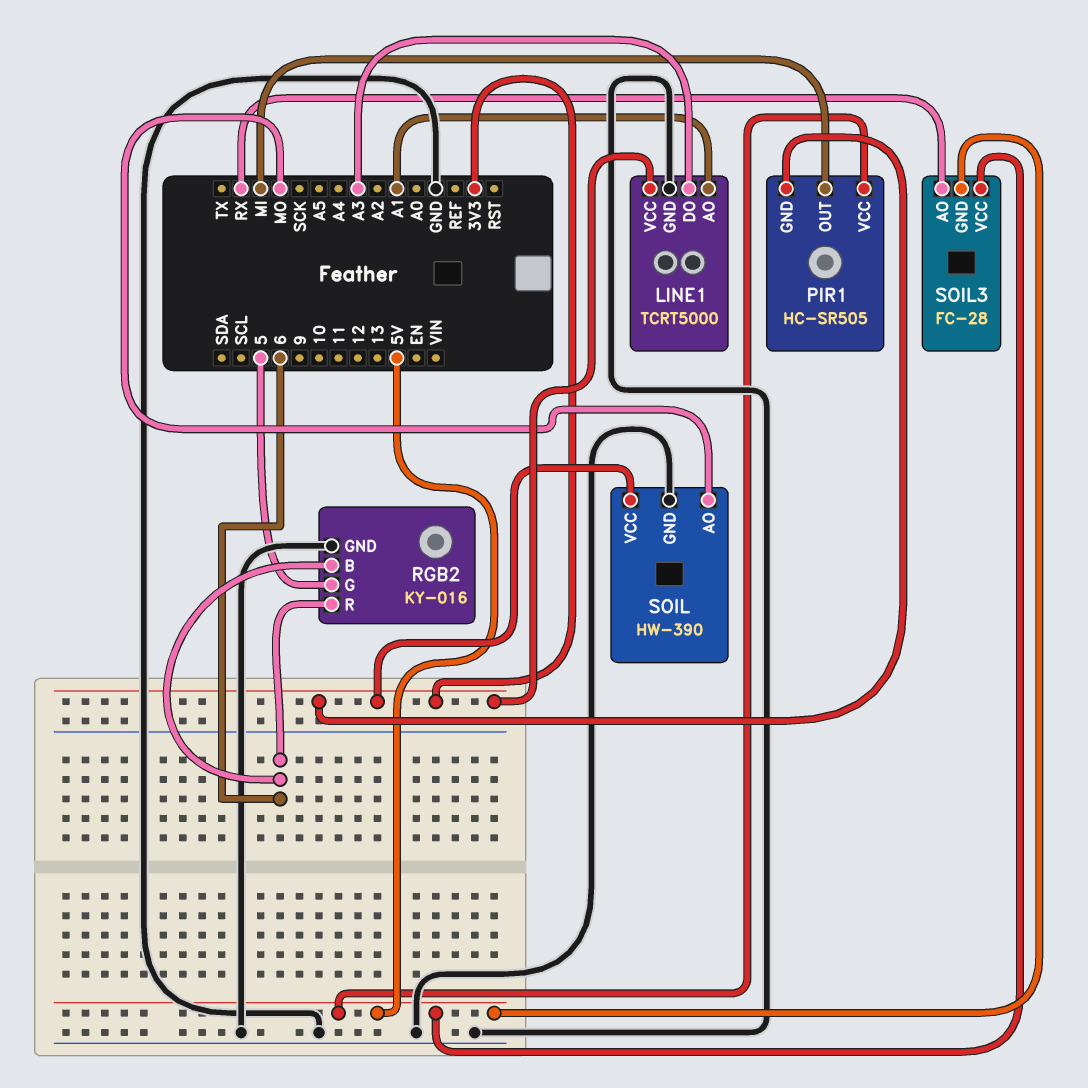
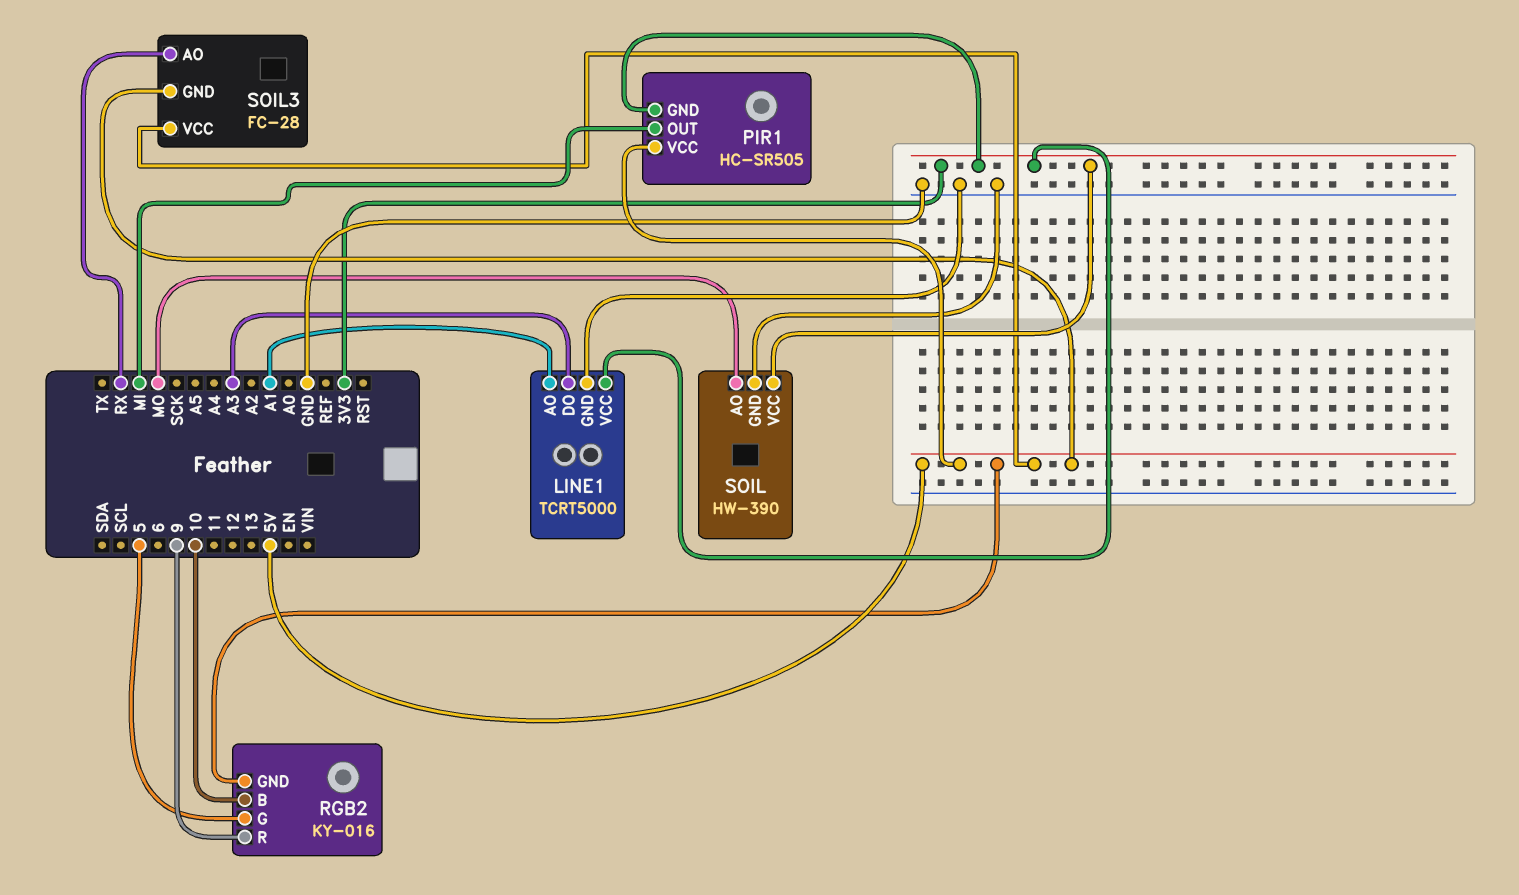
RGB2 pin B: 6 -> 10
RGB2 pin GND: GND -> 5V
RGB2 pin R: 6 -> 9

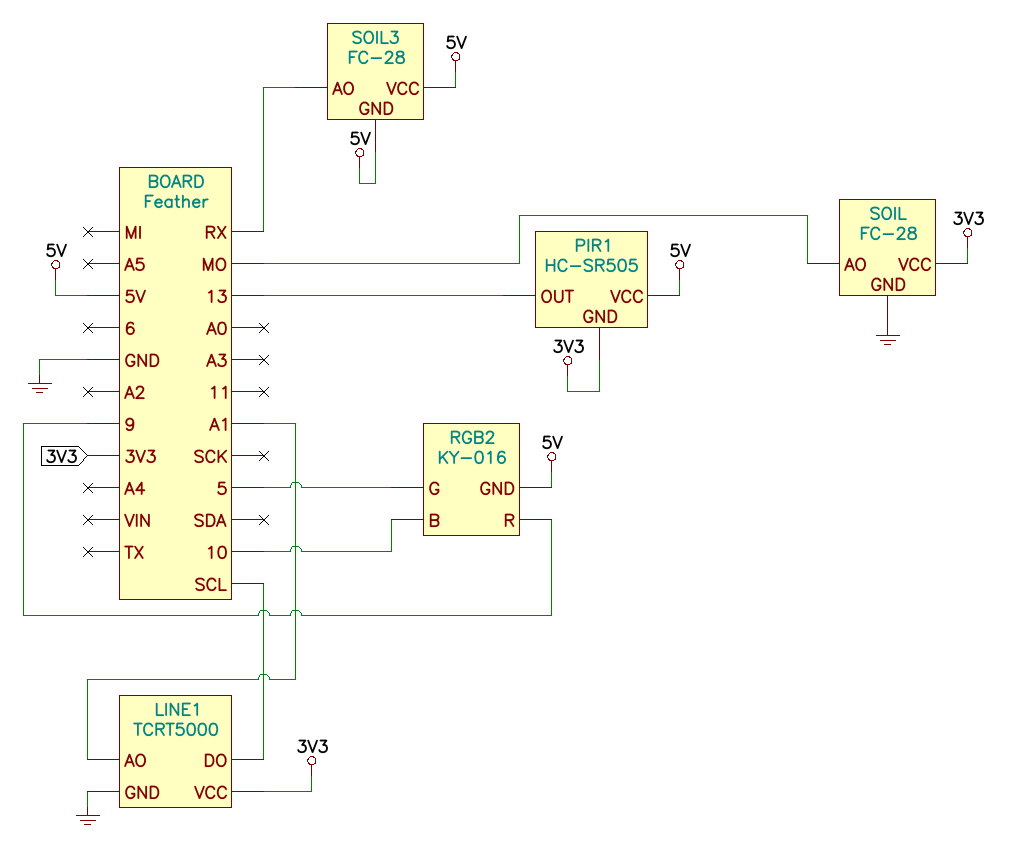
LINE1 pin DO: A3 -> SCL
PIR1 pin OUT: MI -> 13
SOIL: HW-390 -> FC-28

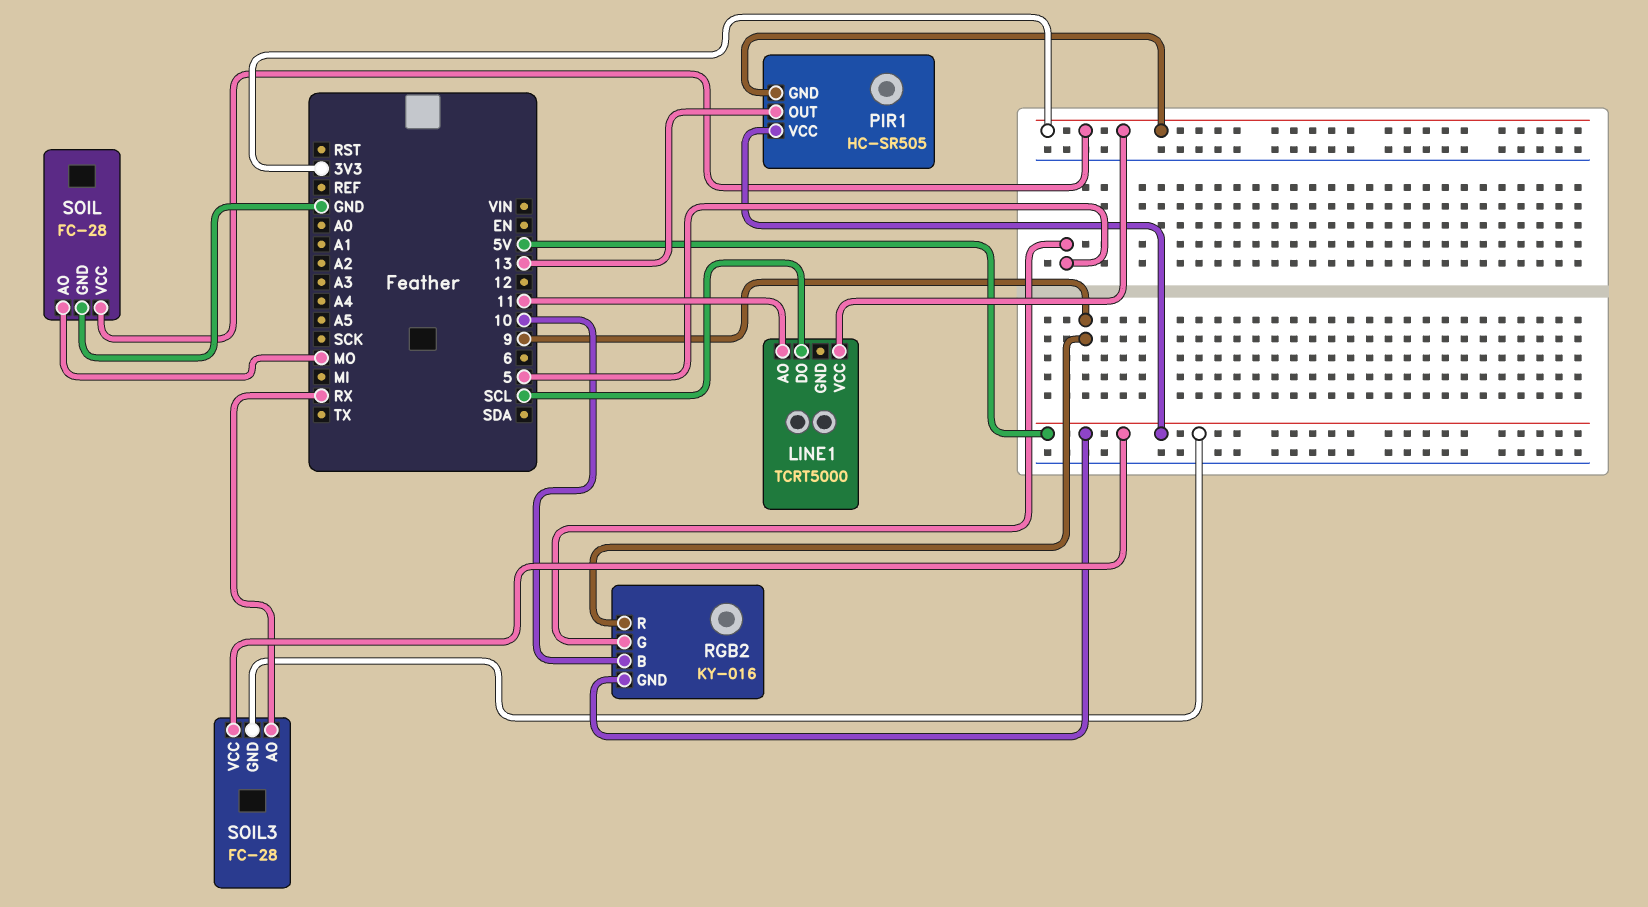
LINE1 pin AO: A1 -> 11
LINE1 pin GND: GND -> none

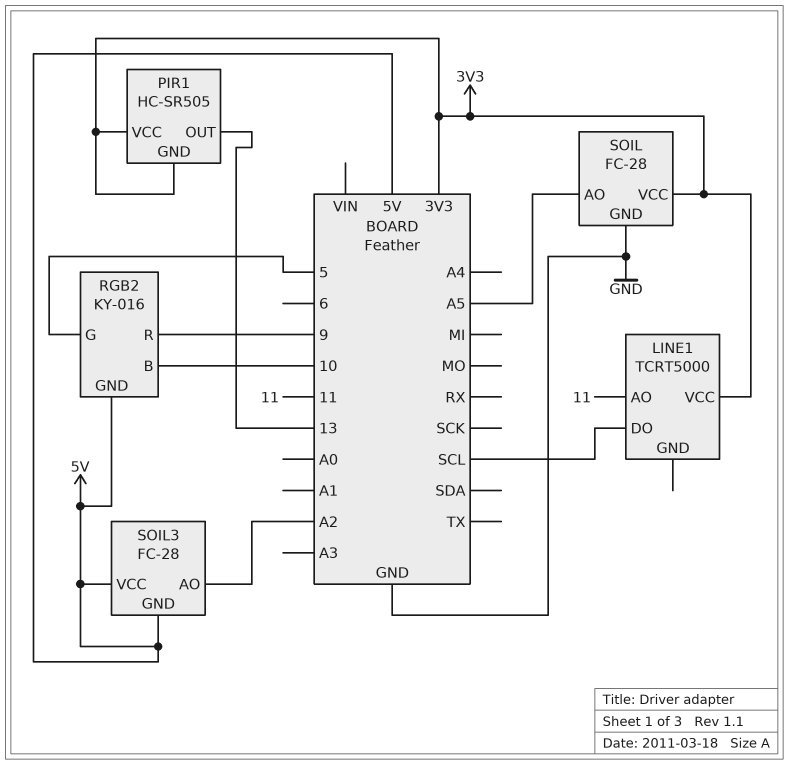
PIR1 pin VCC: 5V -> 3V3
SOIL pin AO: MO -> A5
SOIL3 pin AO: RX -> A2

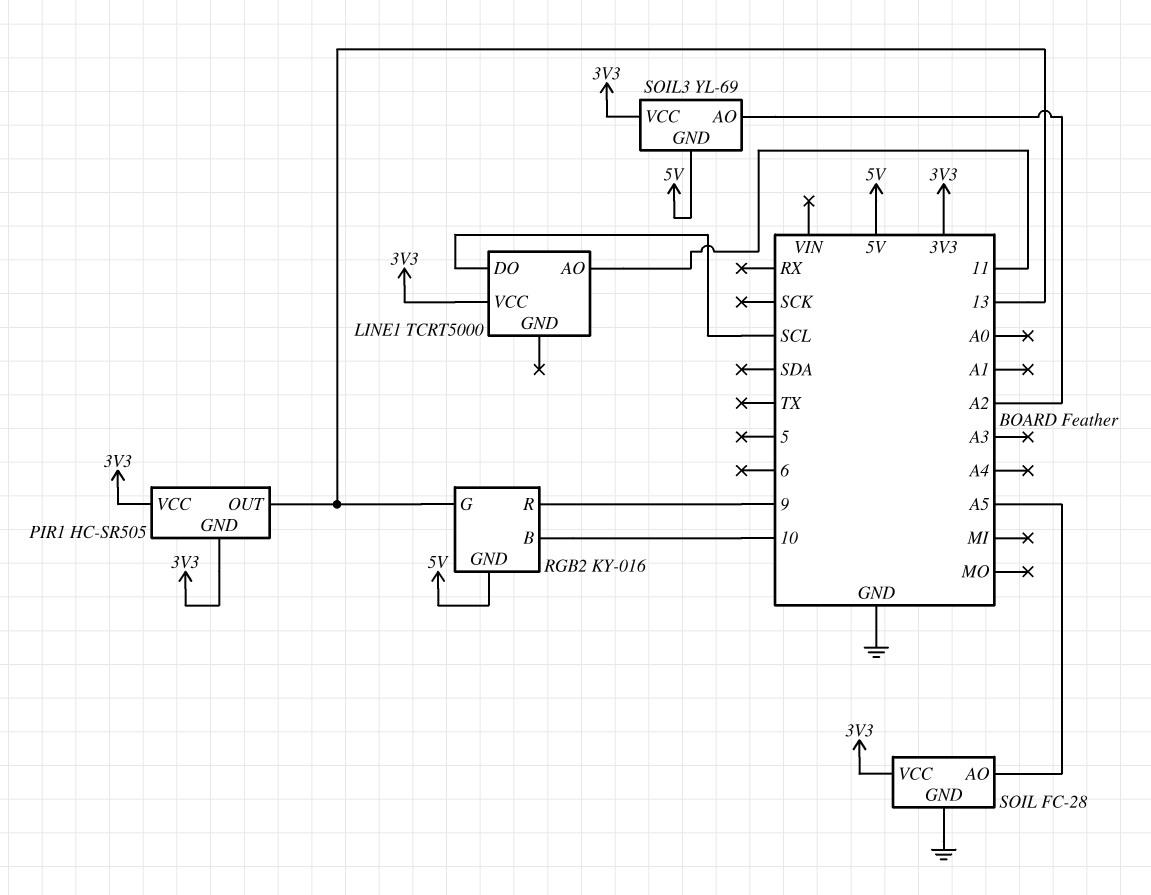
RGB2 pin G: 5 -> 13
SOIL3: FC-28 -> YL-69
SOIL3 pin VCC: 5V -> 3V3

